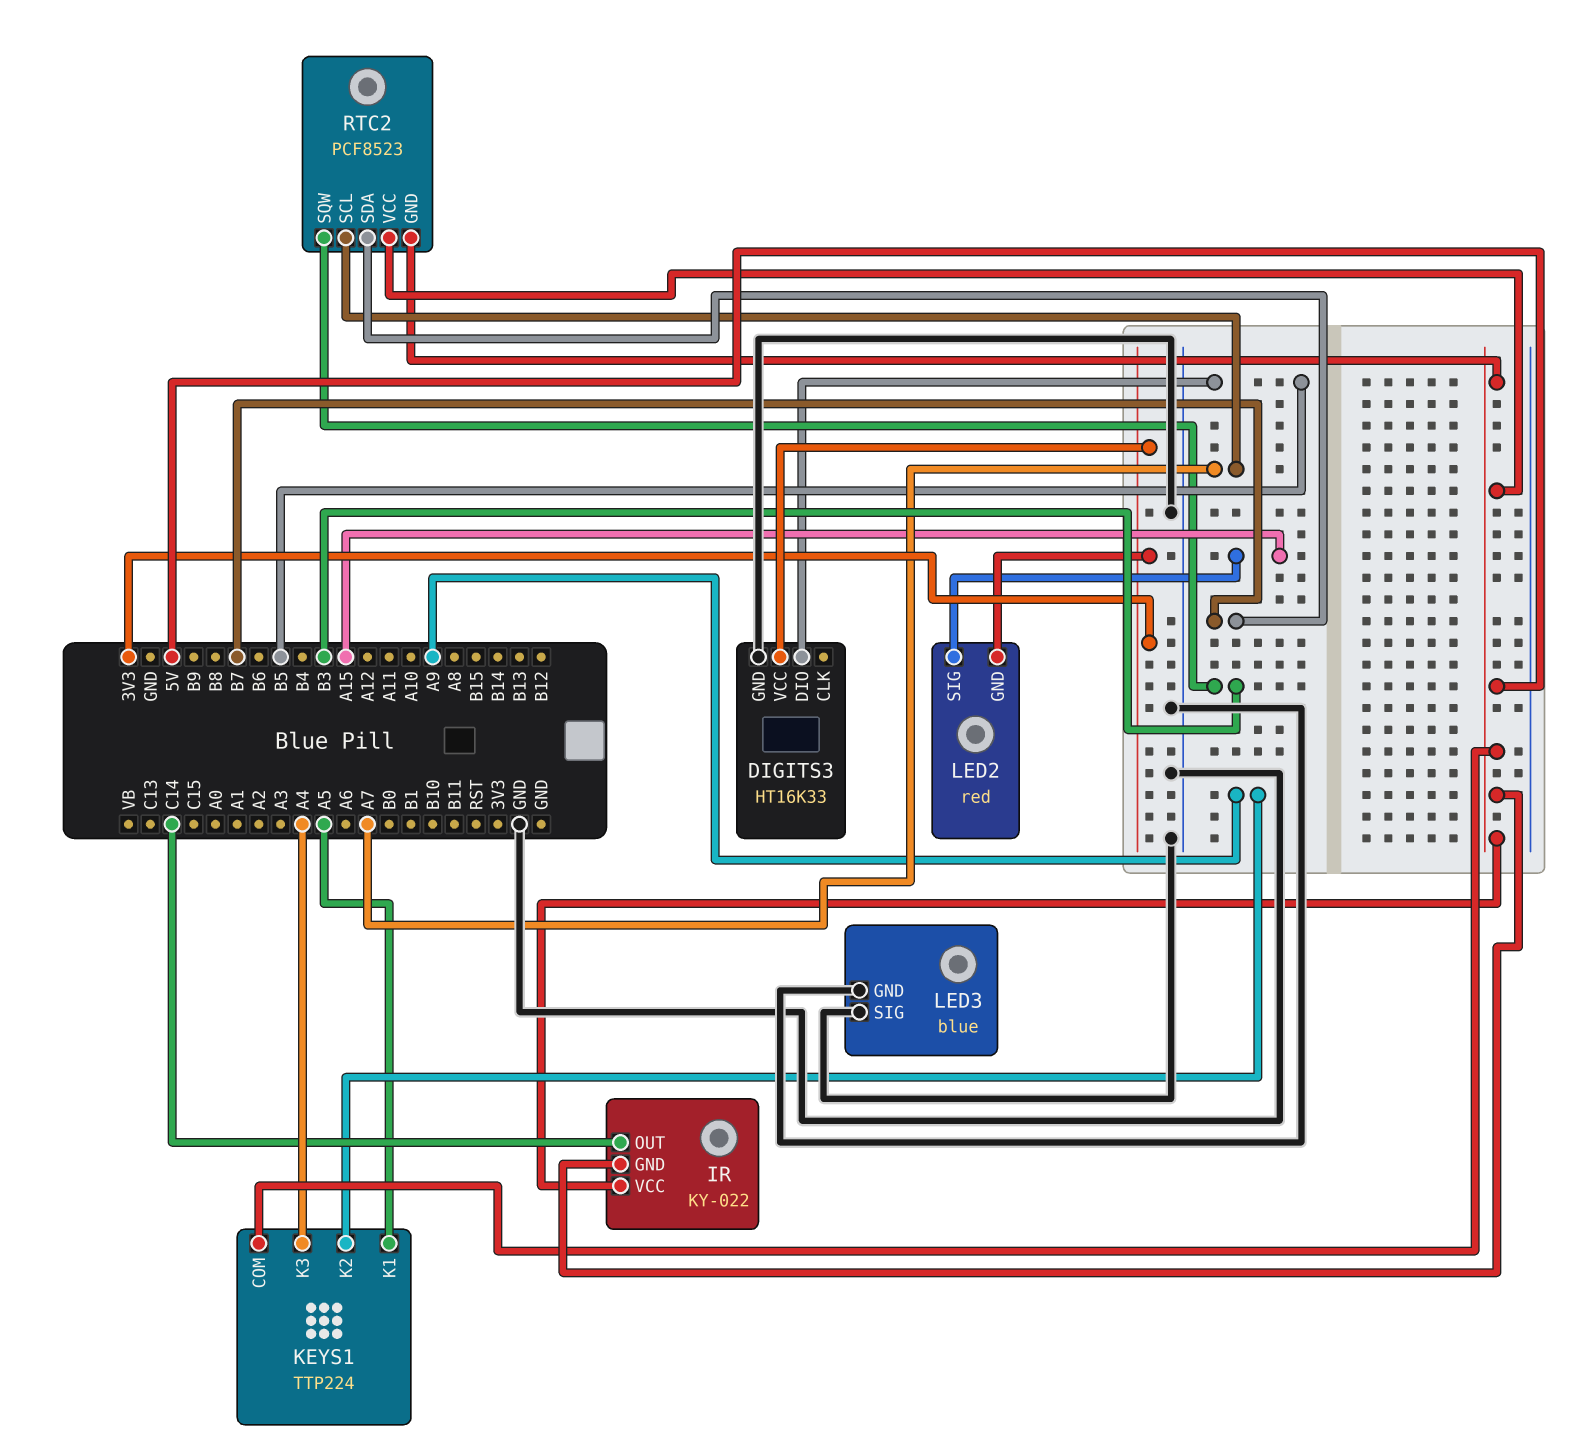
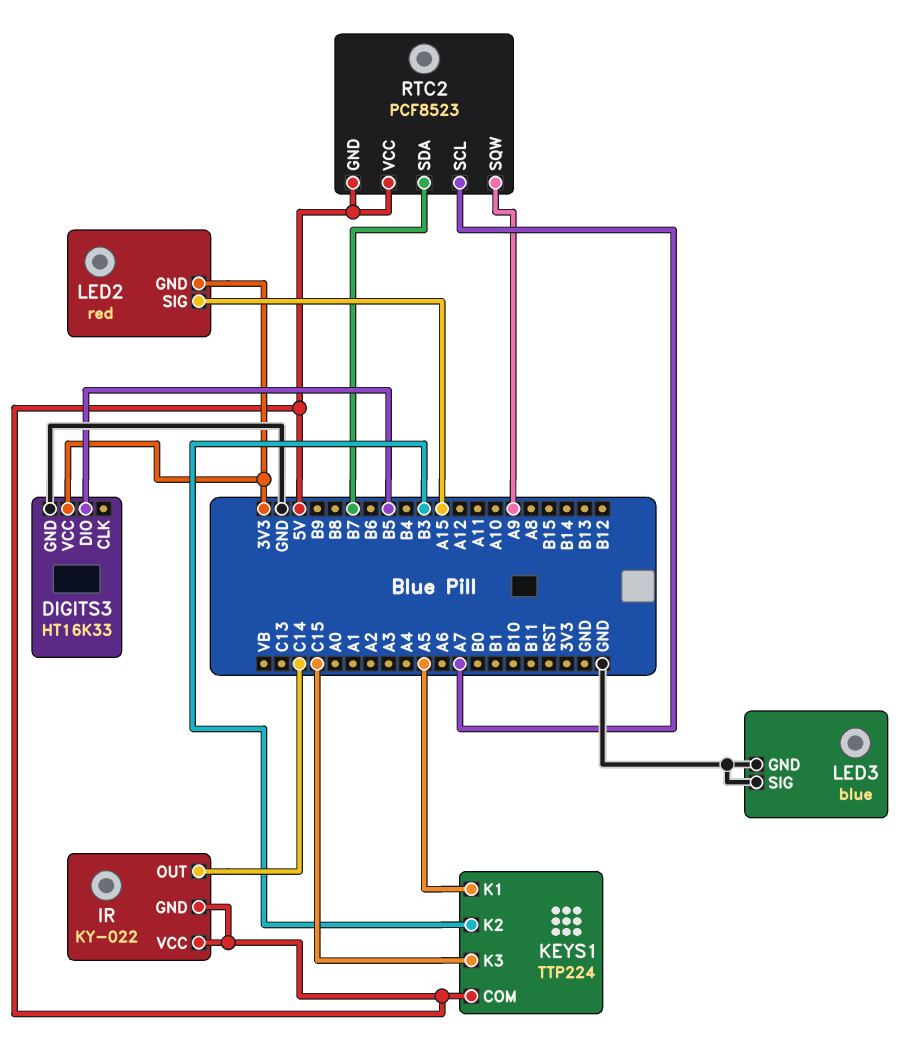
KEYS1 pin K2: A9 -> B3
KEYS1 pin K3: A4 -> C15
RTC2 pin SQW: B3 -> A9

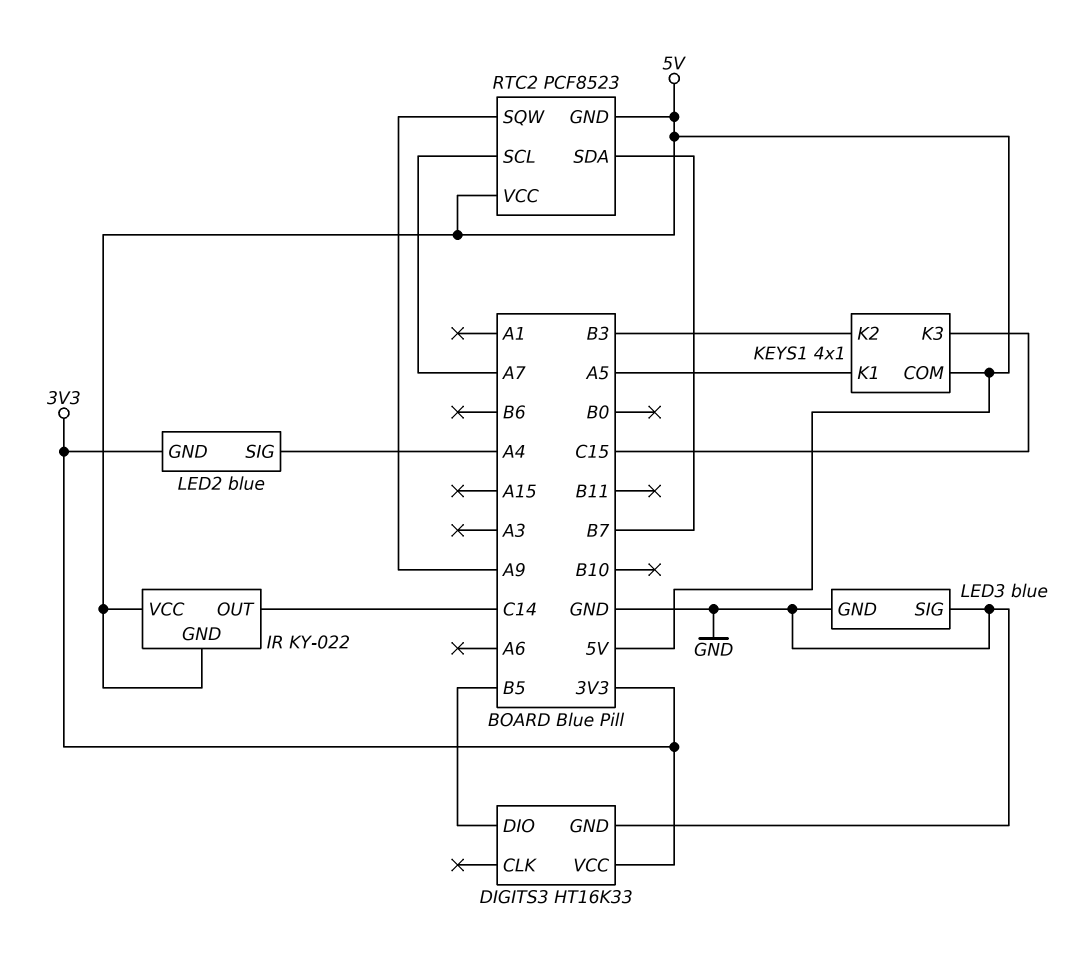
KEYS1: TTP224 -> 4x1
LED2: red -> blue
LED2 pin SIG: A15 -> A4

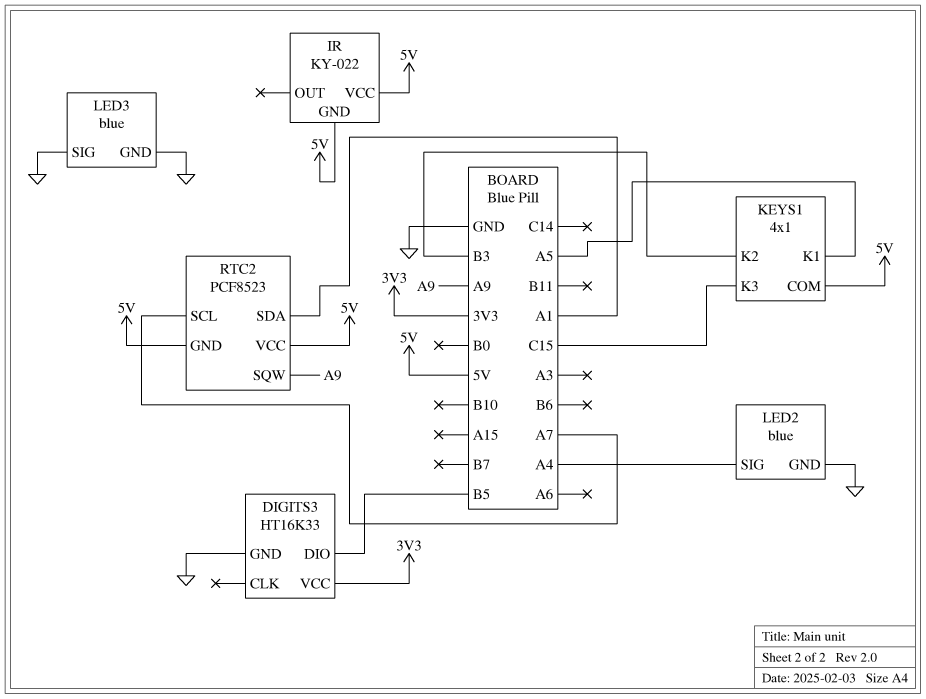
IR pin OUT: C14 -> none
LED2 pin GND: 3V3 -> GND
RTC2 pin SDA: B7 -> A1

